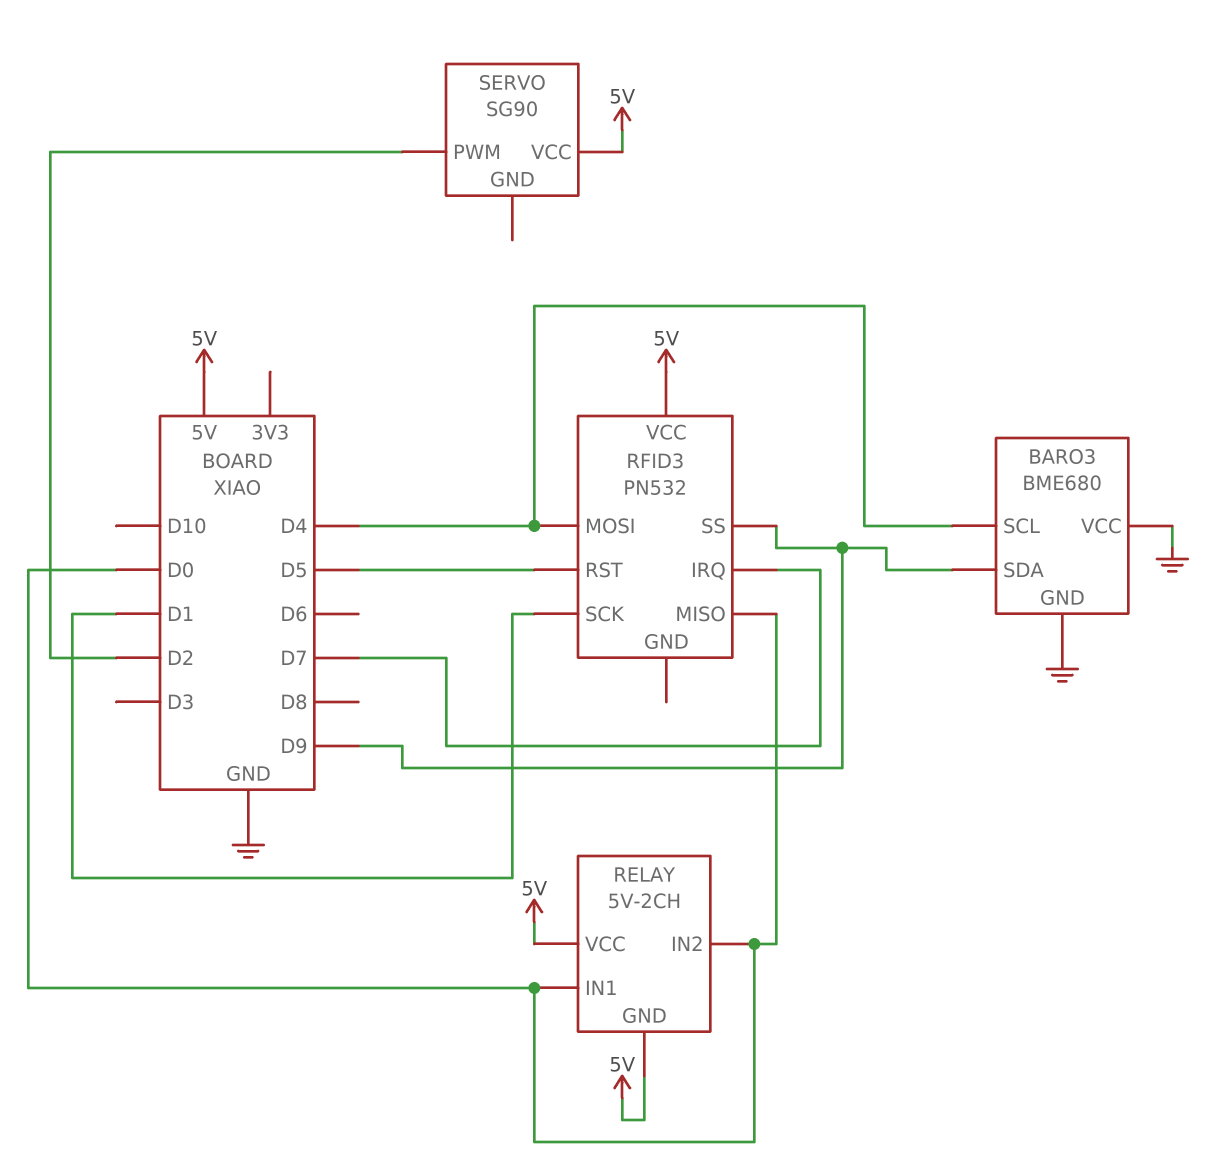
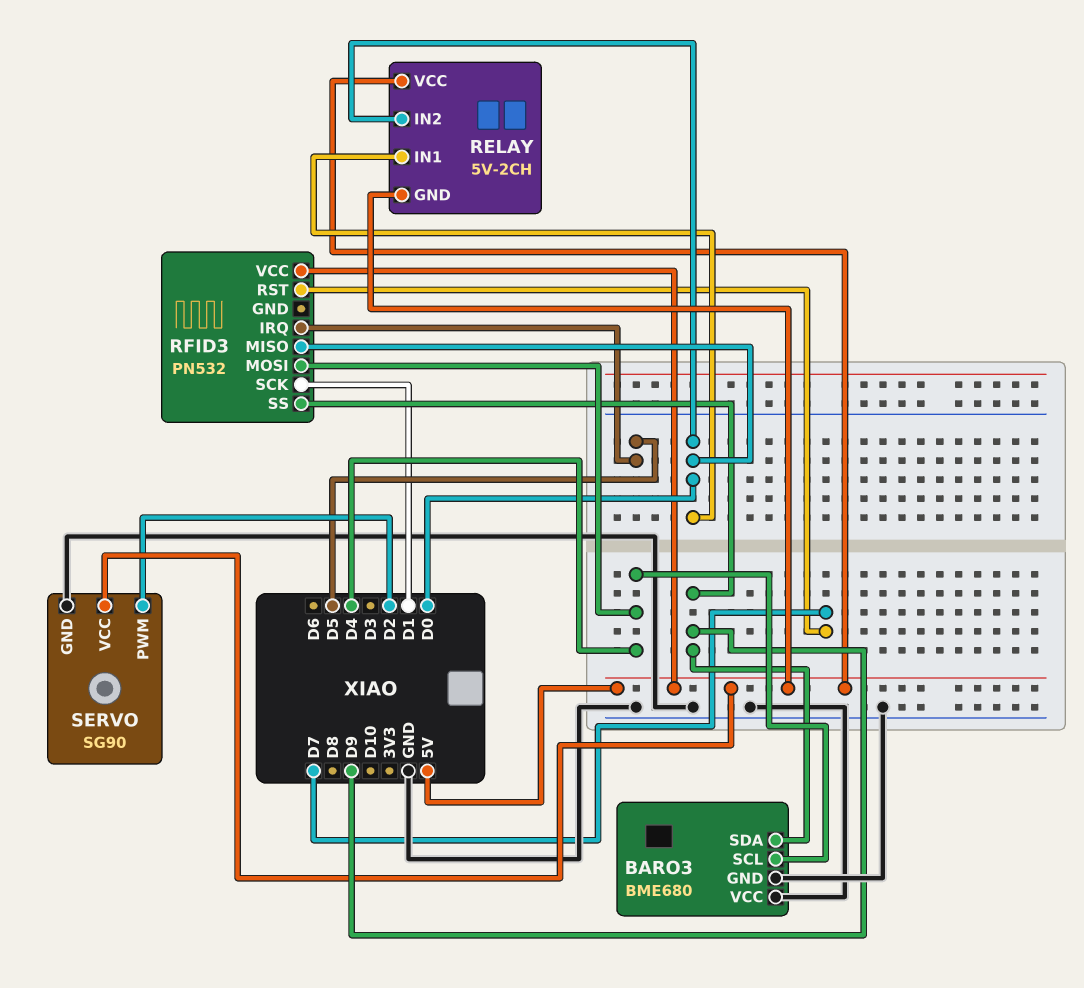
RFID3 pin IRQ: D7 -> D5
RFID3 pin RST: D5 -> D7
SERVO pin GND: none -> GND

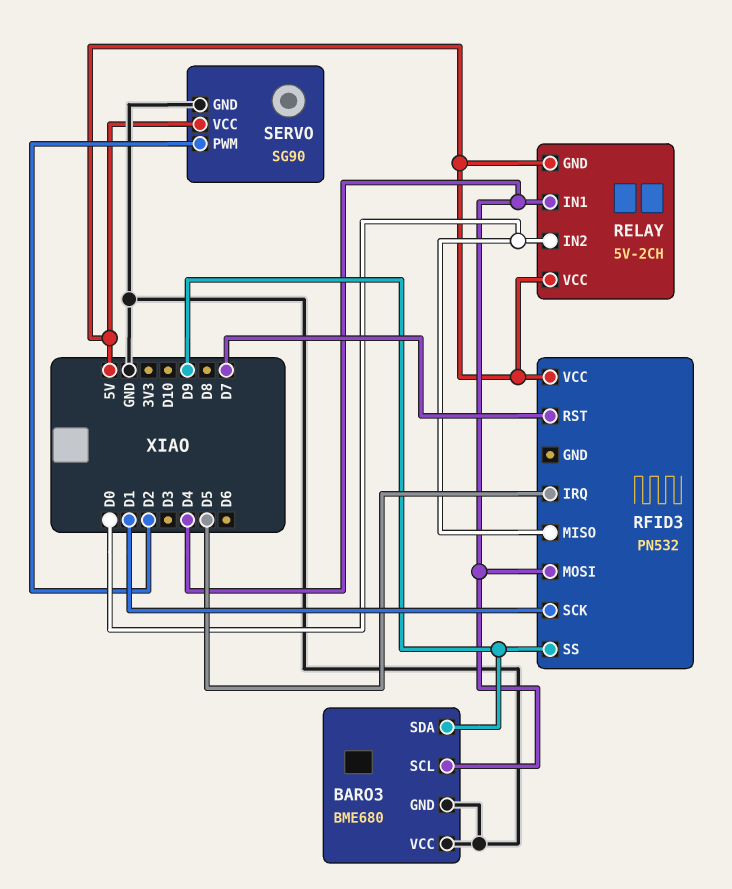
RELAY pin IN1: D0 -> D4

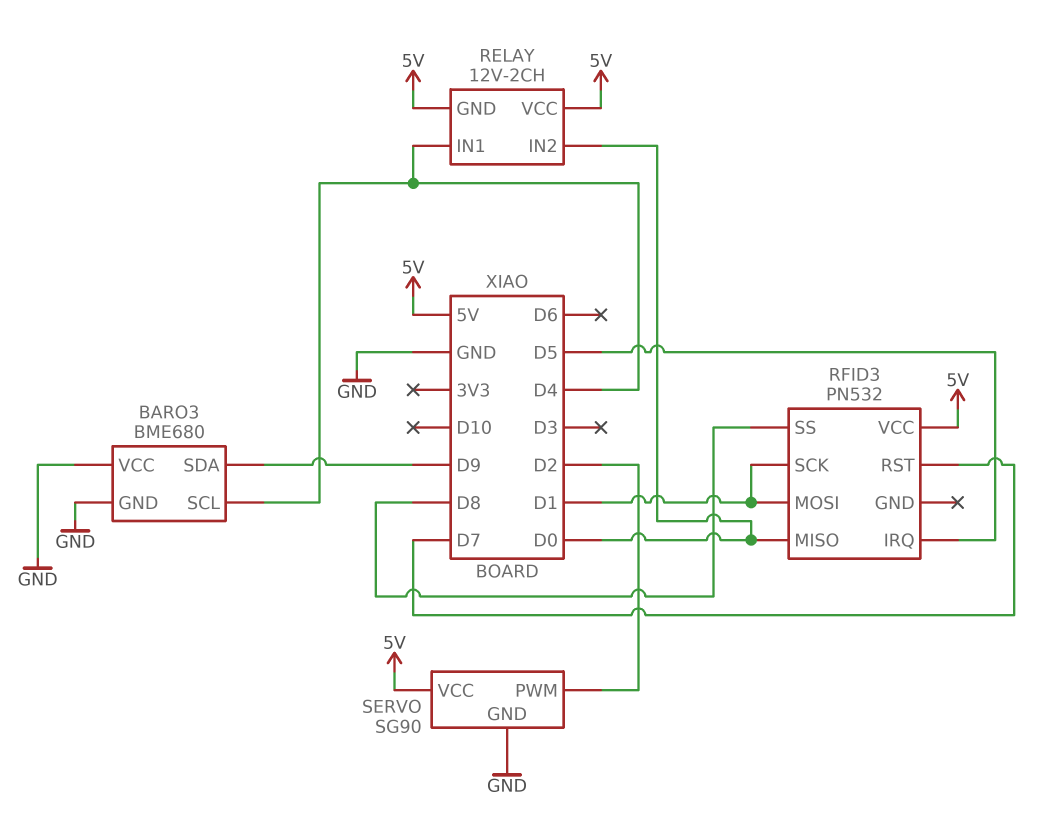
RELAY: 5V-2CH -> 12V-2CH
RFID3 pin MOSI: D4 -> D1
RFID3 pin SS: D9 -> D8

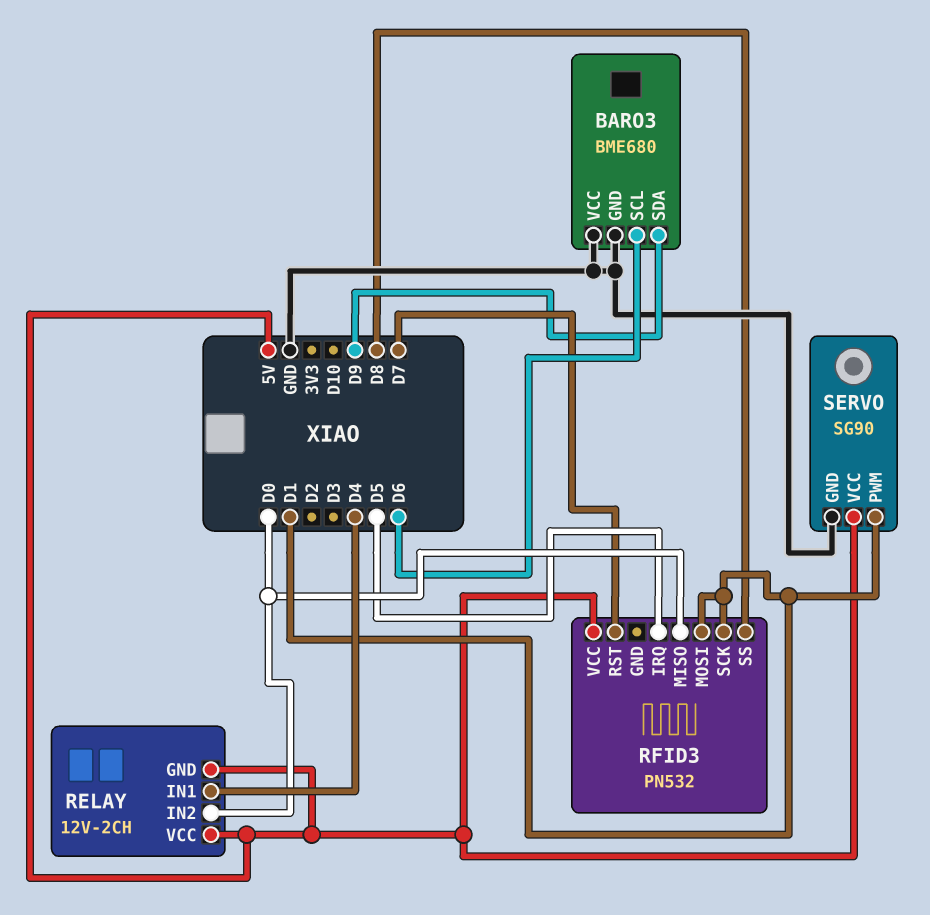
BARO3 pin SCL: D4 -> D6
SERVO pin PWM: D2 -> D1

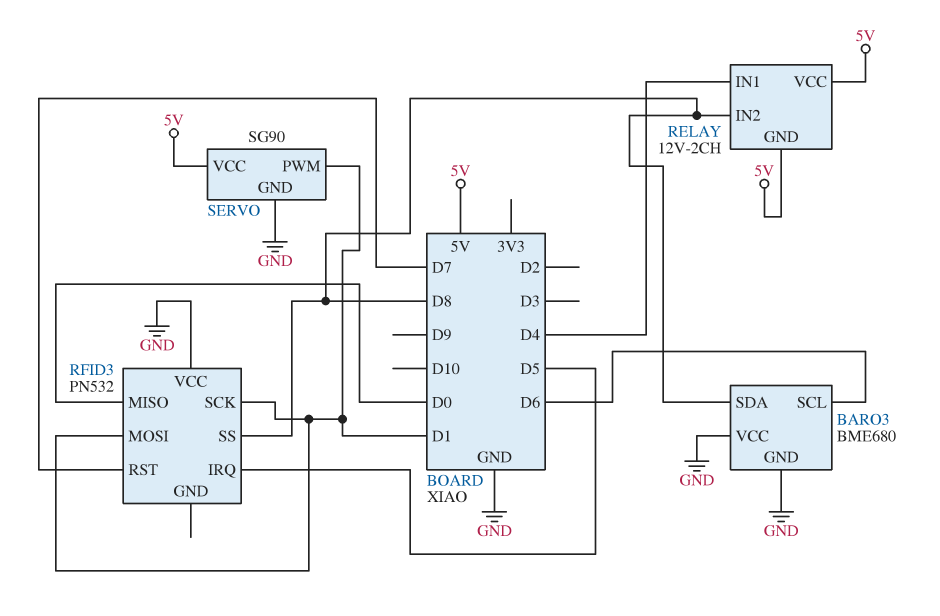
BARO3 pin SDA: D9 -> D8
RELAY pin IN2: D0 -> D8
RFID3 pin VCC: 5V -> GND

